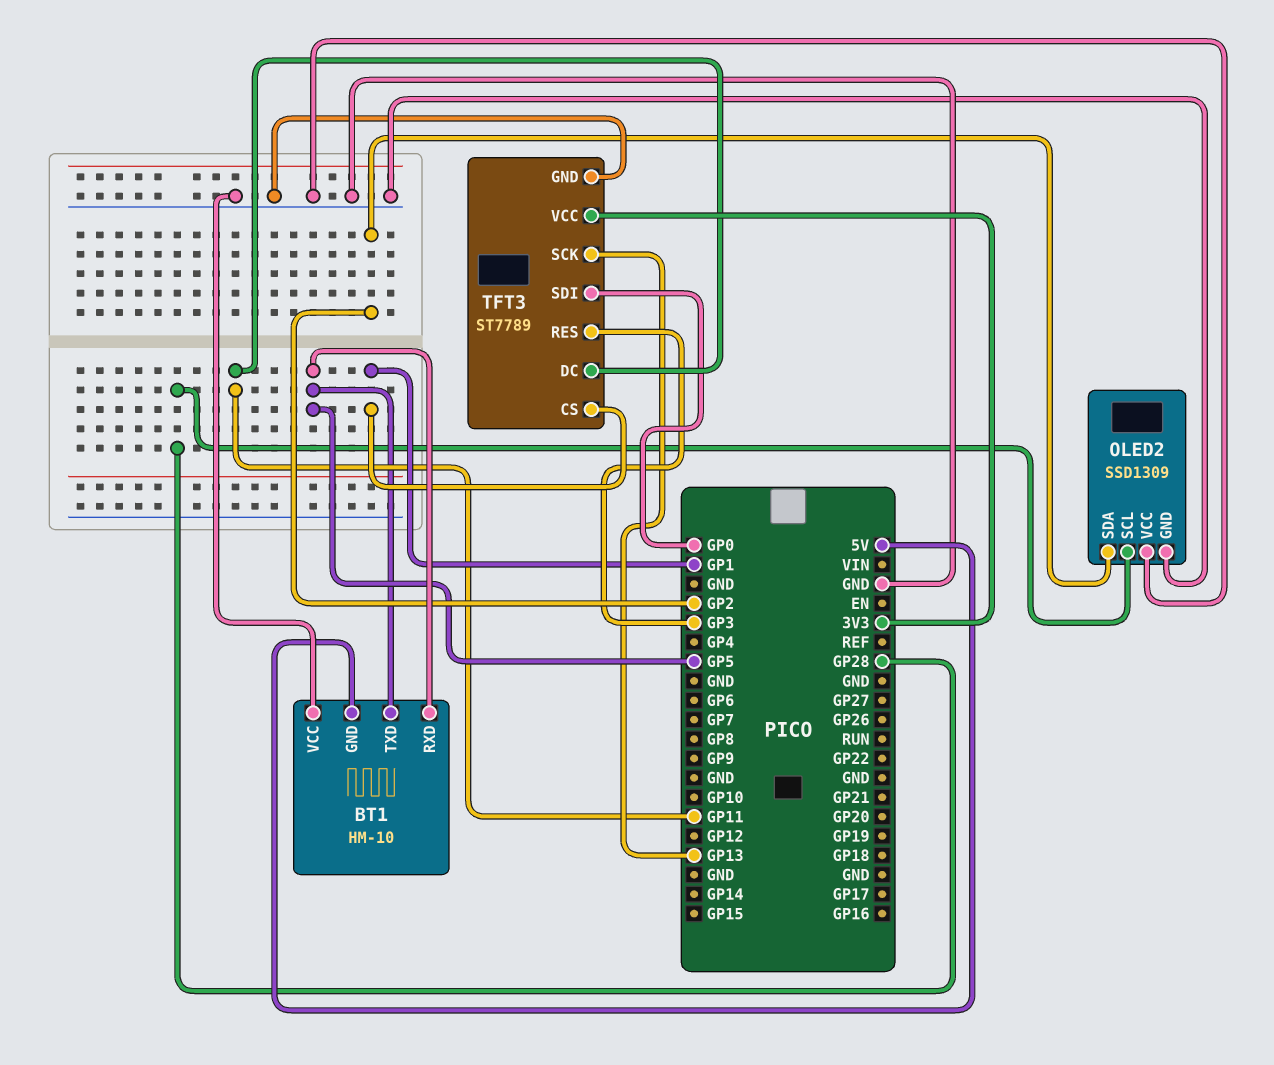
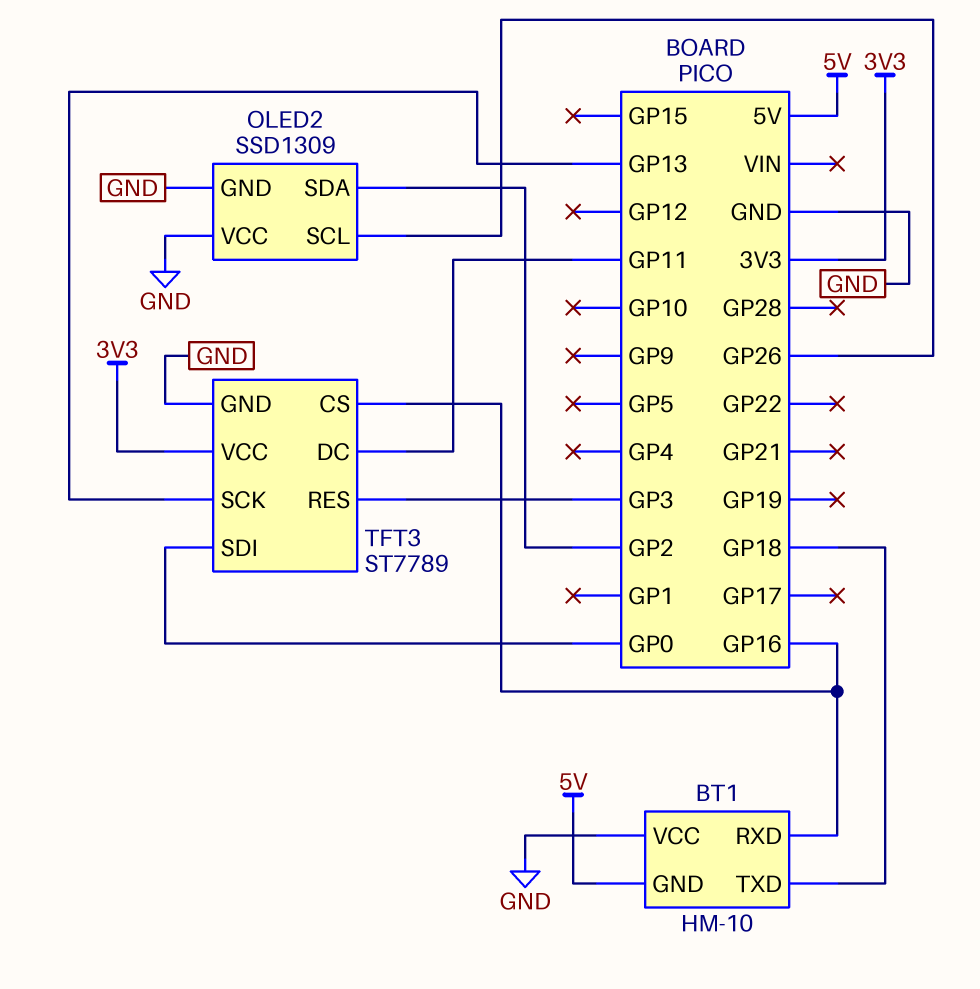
BT1 pin RXD: GP5 -> GP16
BT1 pin TXD: GP5 -> GP18
OLED2 pin SCL: GP28 -> GP26
TFT3 pin CS: GP1 -> GP16

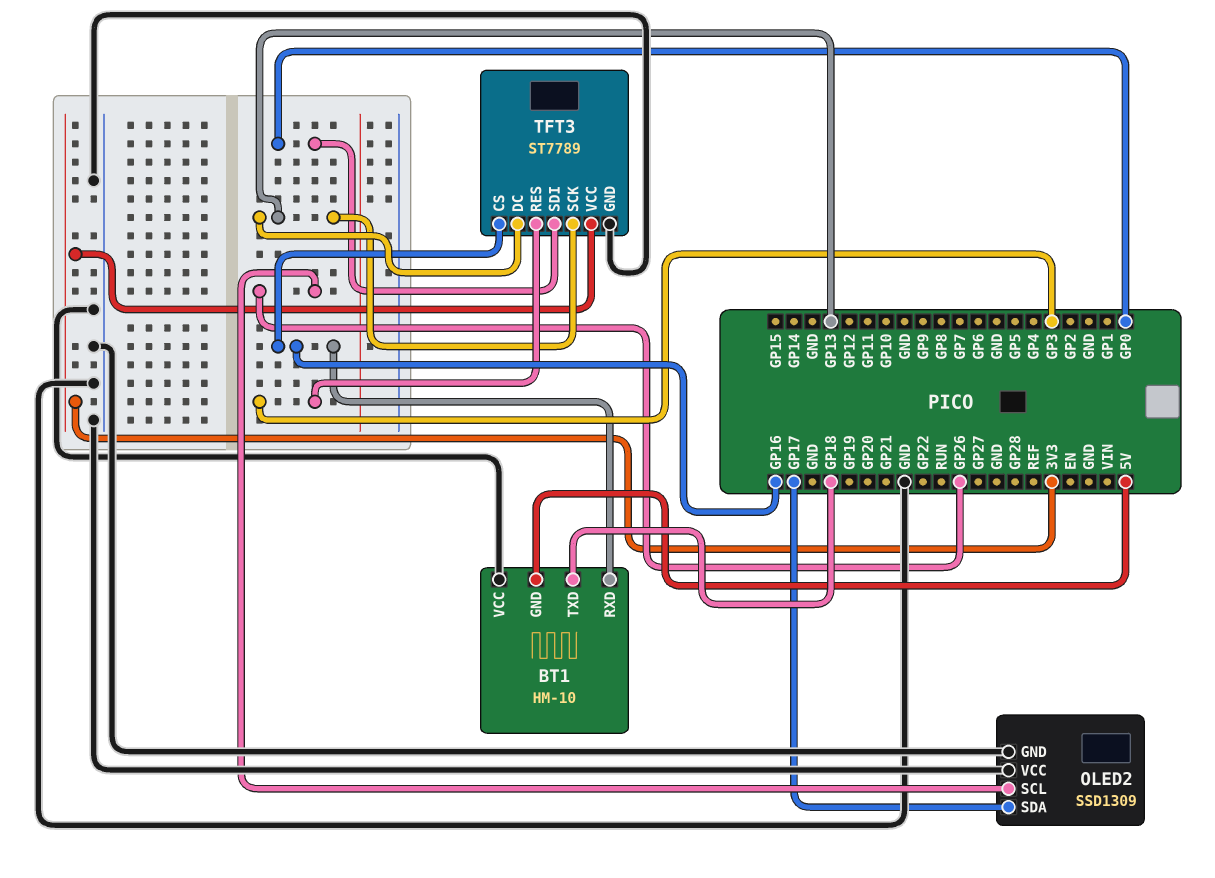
OLED2 pin SDA: GP2 -> GP17
TFT3 pin DC: GP11 -> GP13

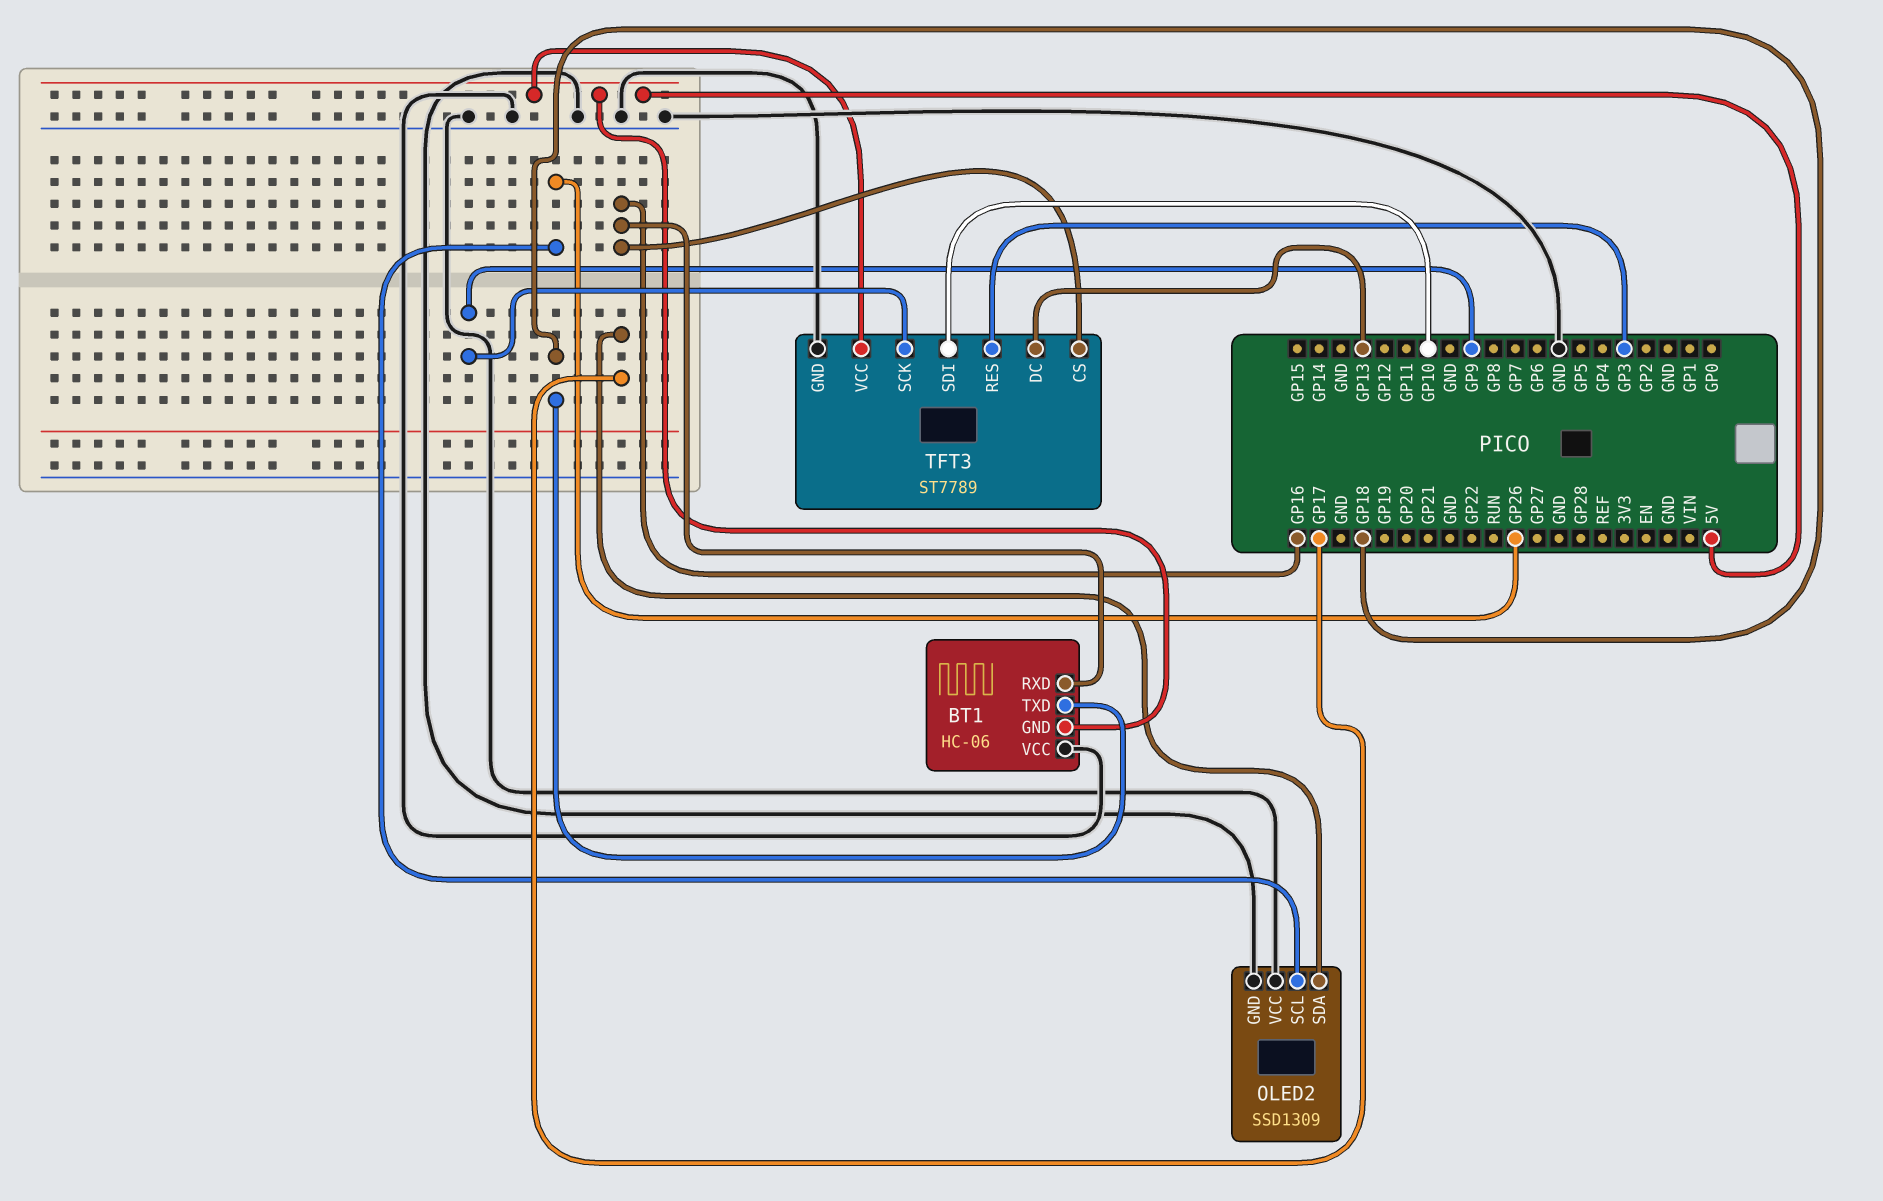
BT1: HM-10 -> HC-06
TFT3 pin SCK: GP13 -> GP9
TFT3 pin SDI: GP0 -> GP10
TFT3 pin VCC: 3V3 -> 5V

